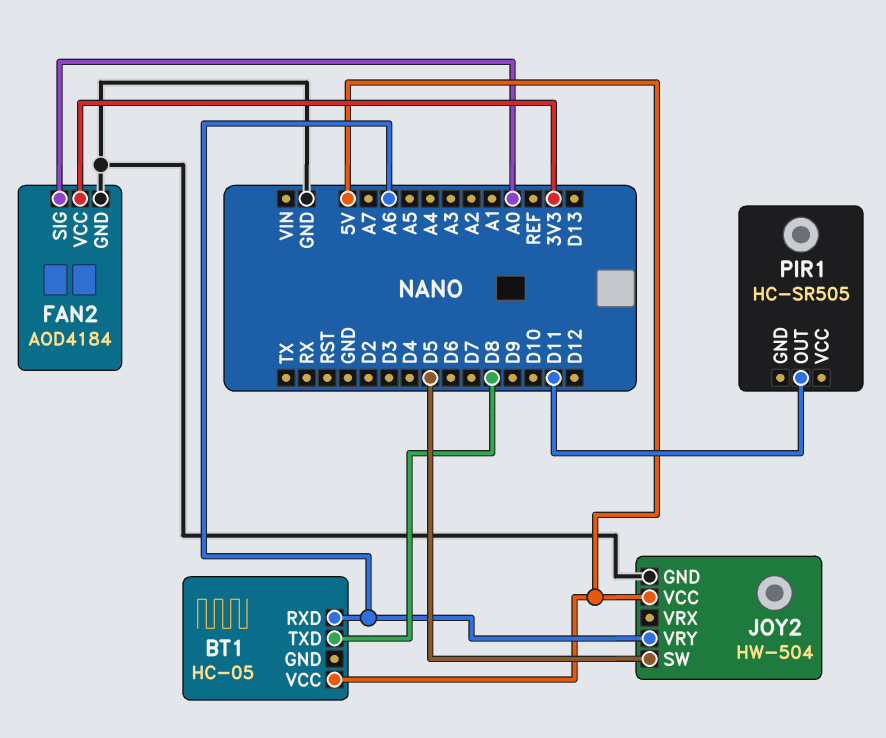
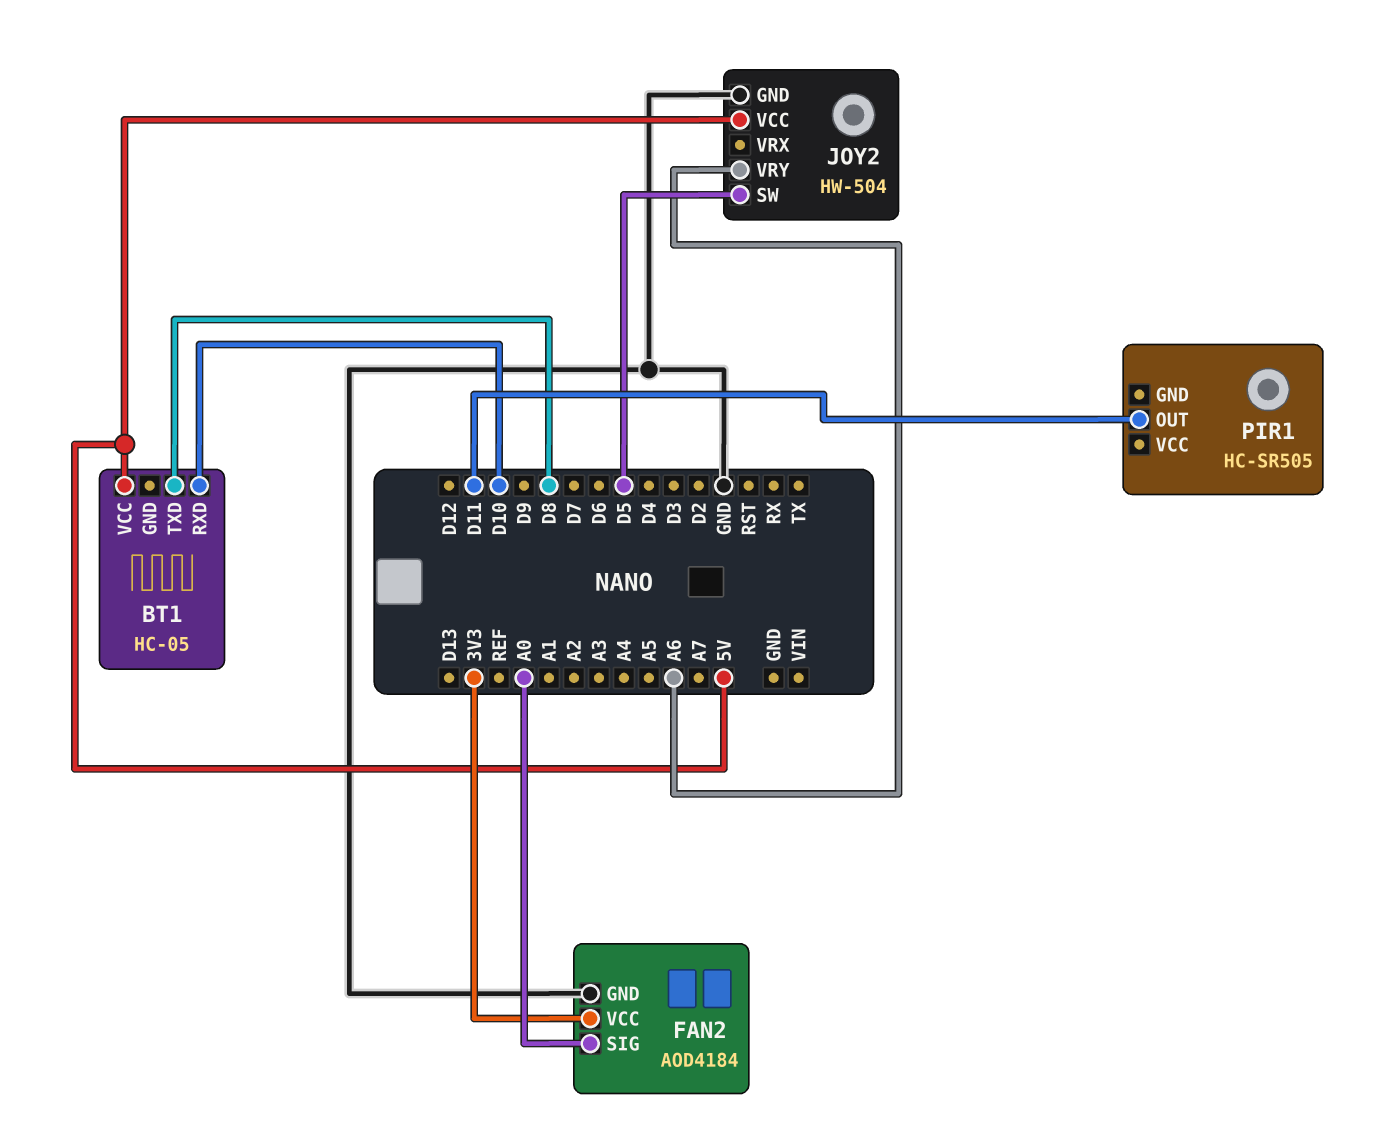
BT1 pin RXD: A6 -> D10

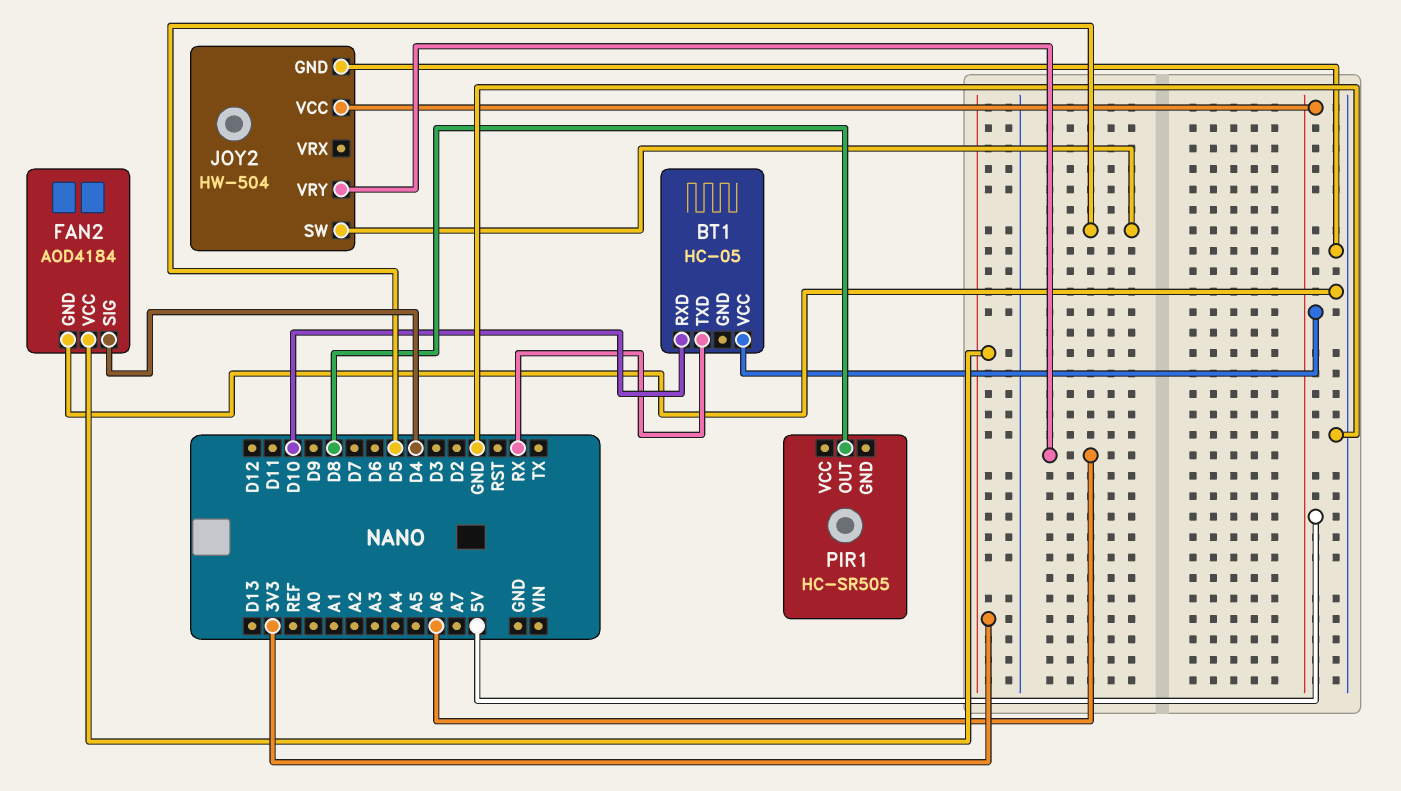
BT1 pin TXD: D8 -> RX
FAN2 pin SIG: A0 -> D4
PIR1 pin OUT: D11 -> D8

